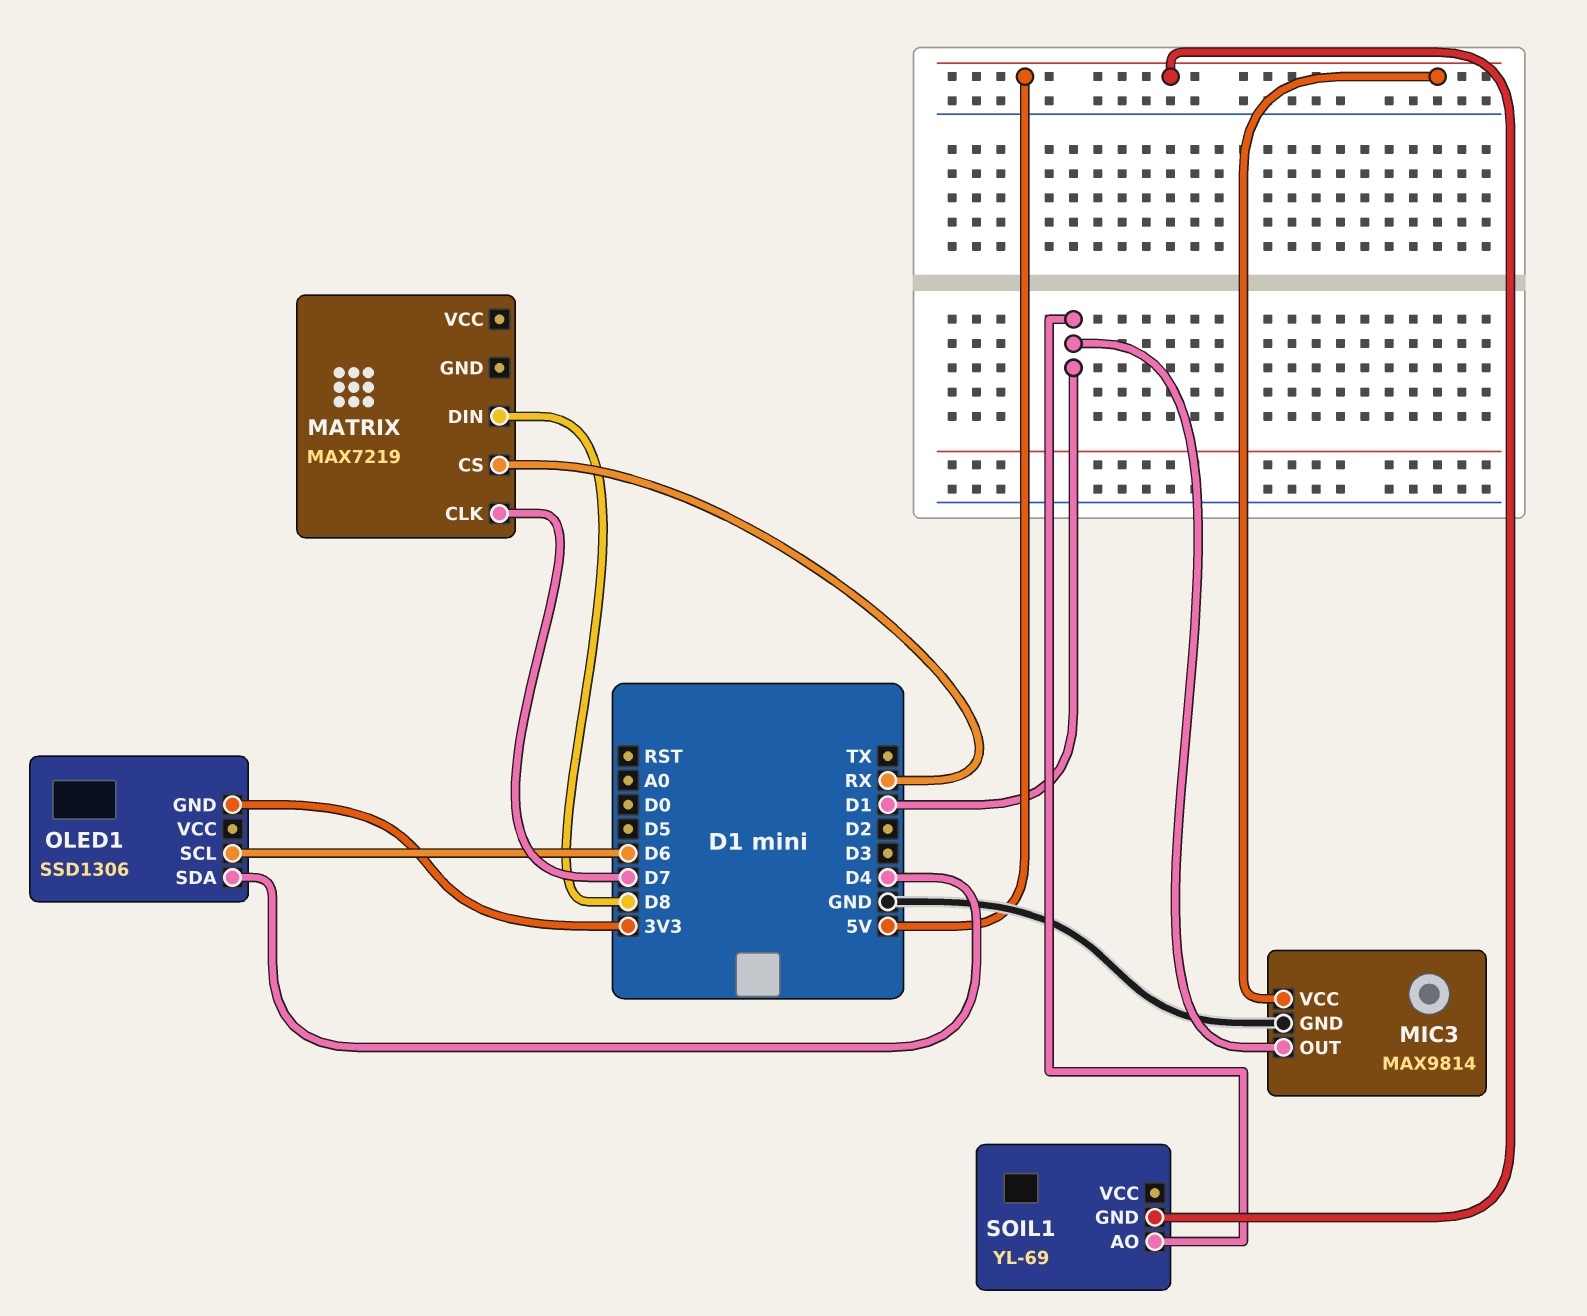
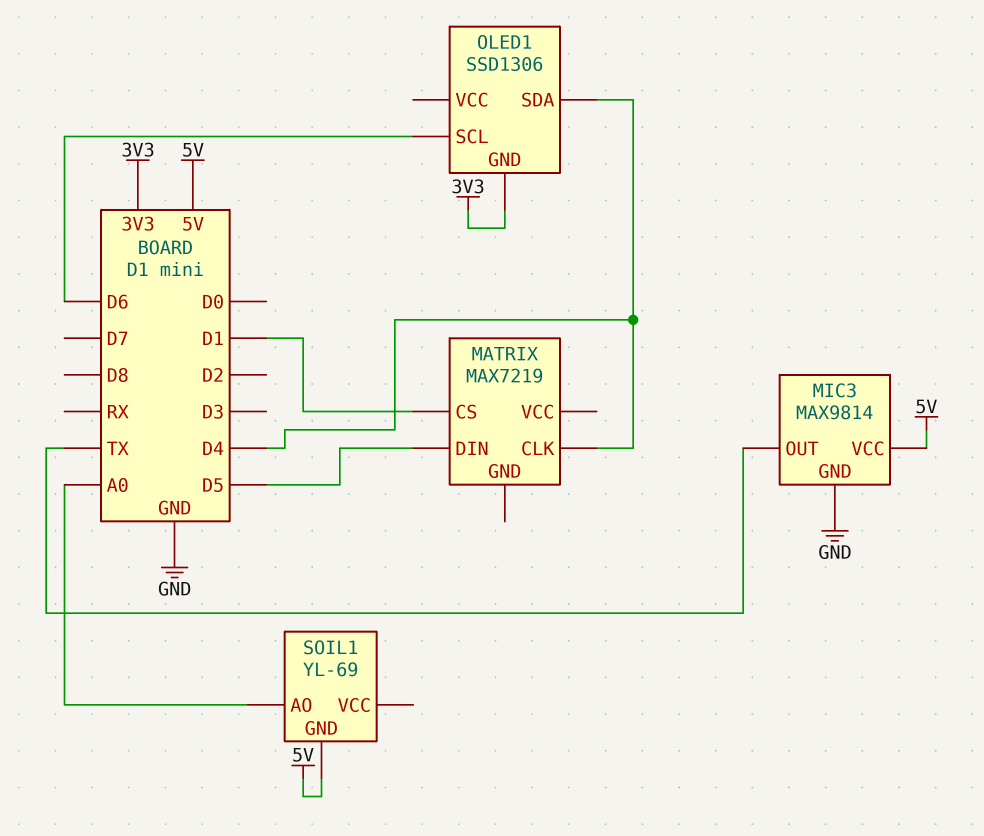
MATRIX pin CLK: D7 -> D4
MATRIX pin CS: RX -> D1
MATRIX pin DIN: D8 -> D5
MIC3 pin OUT: D1 -> TX
SOIL1 pin AO: D1 -> A0

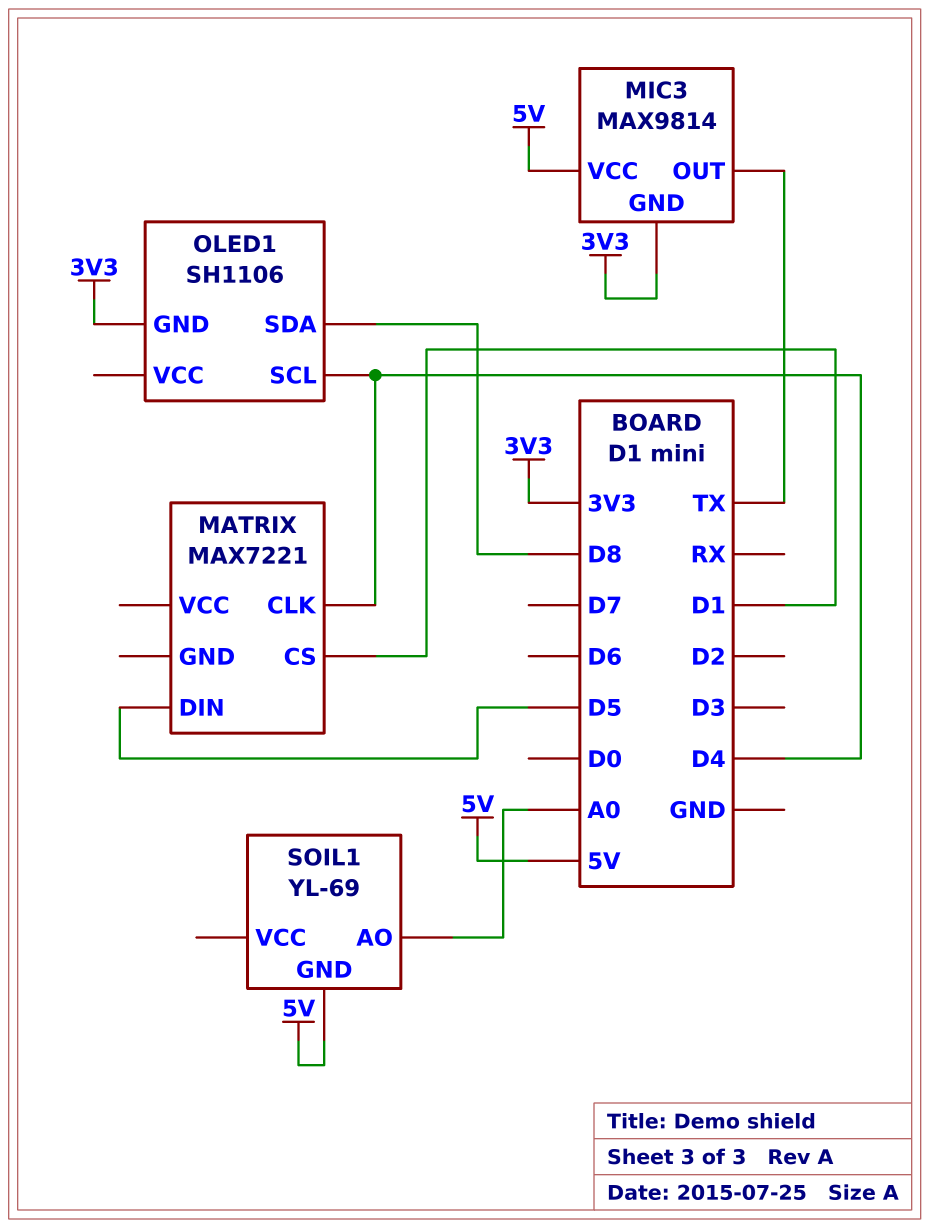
MATRIX: MAX7219 -> MAX7221
MIC3 pin GND: GND -> 3V3
OLED1: SSD1306 -> SH1106
OLED1 pin SCL: D6 -> D4
OLED1 pin SDA: D4 -> D8

